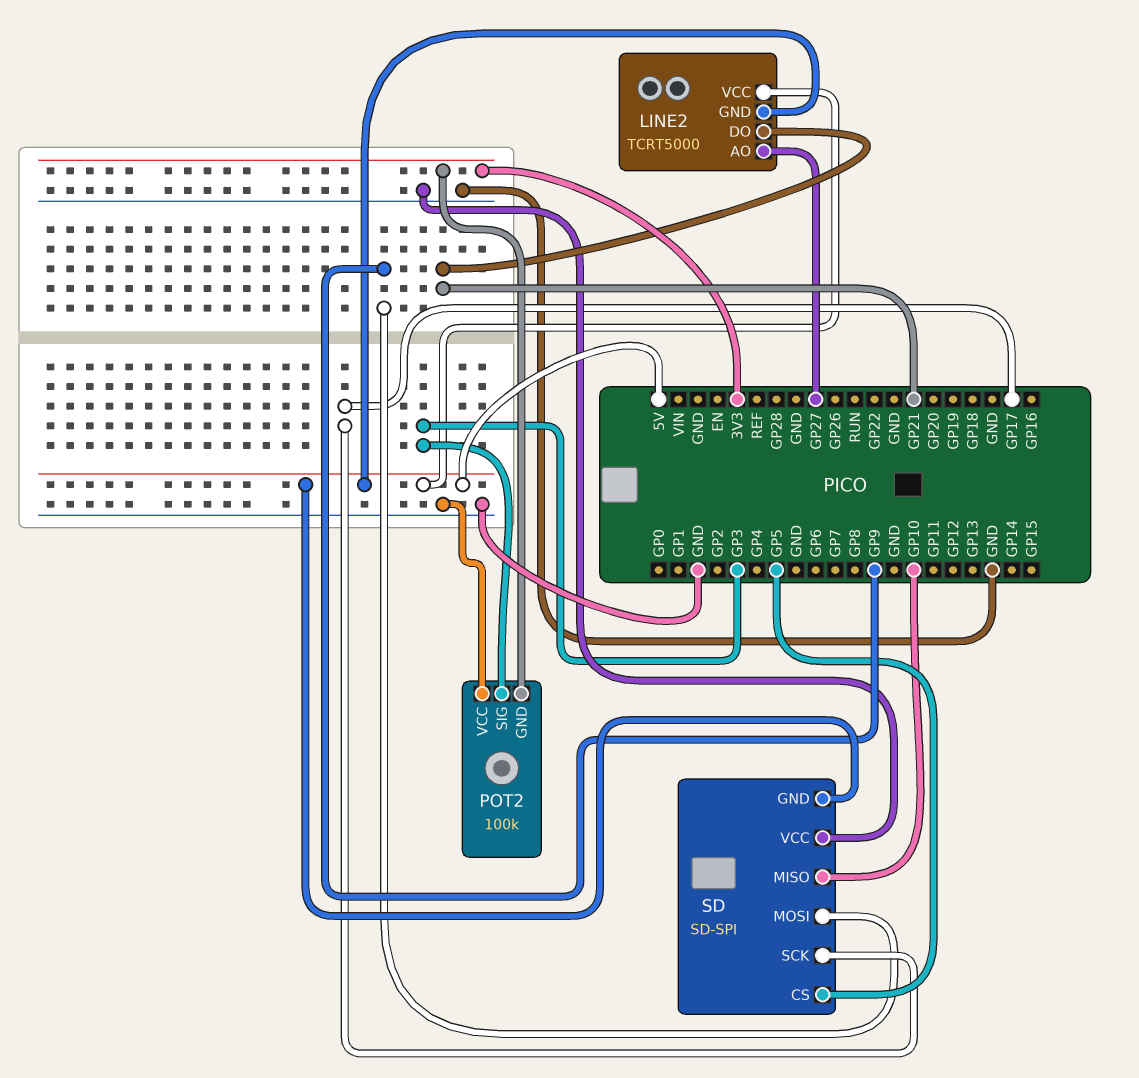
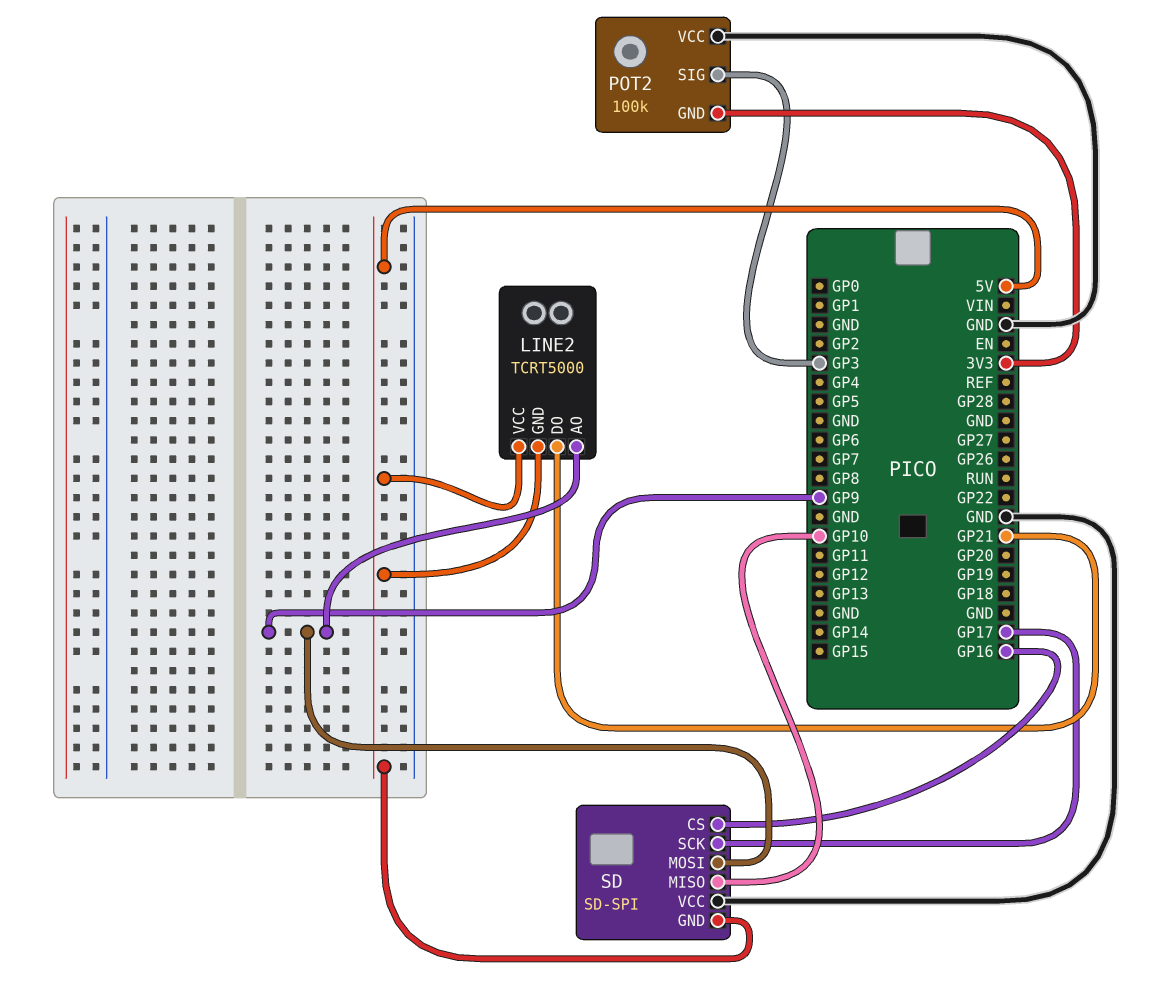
LINE2 pin AO: GP27 -> GP9
SD pin CS: GP5 -> GP16

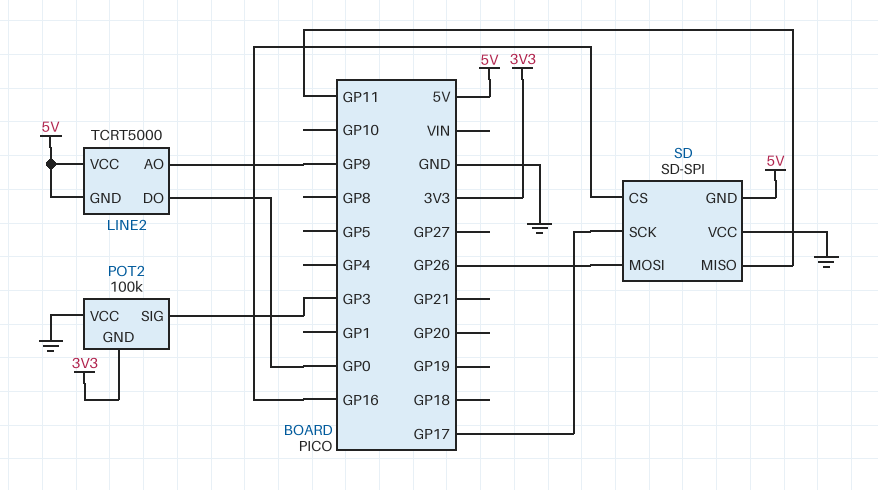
LINE2 pin DO: GP21 -> GP0
SD pin MISO: GP10 -> GP11
SD pin MOSI: GP9 -> GP26

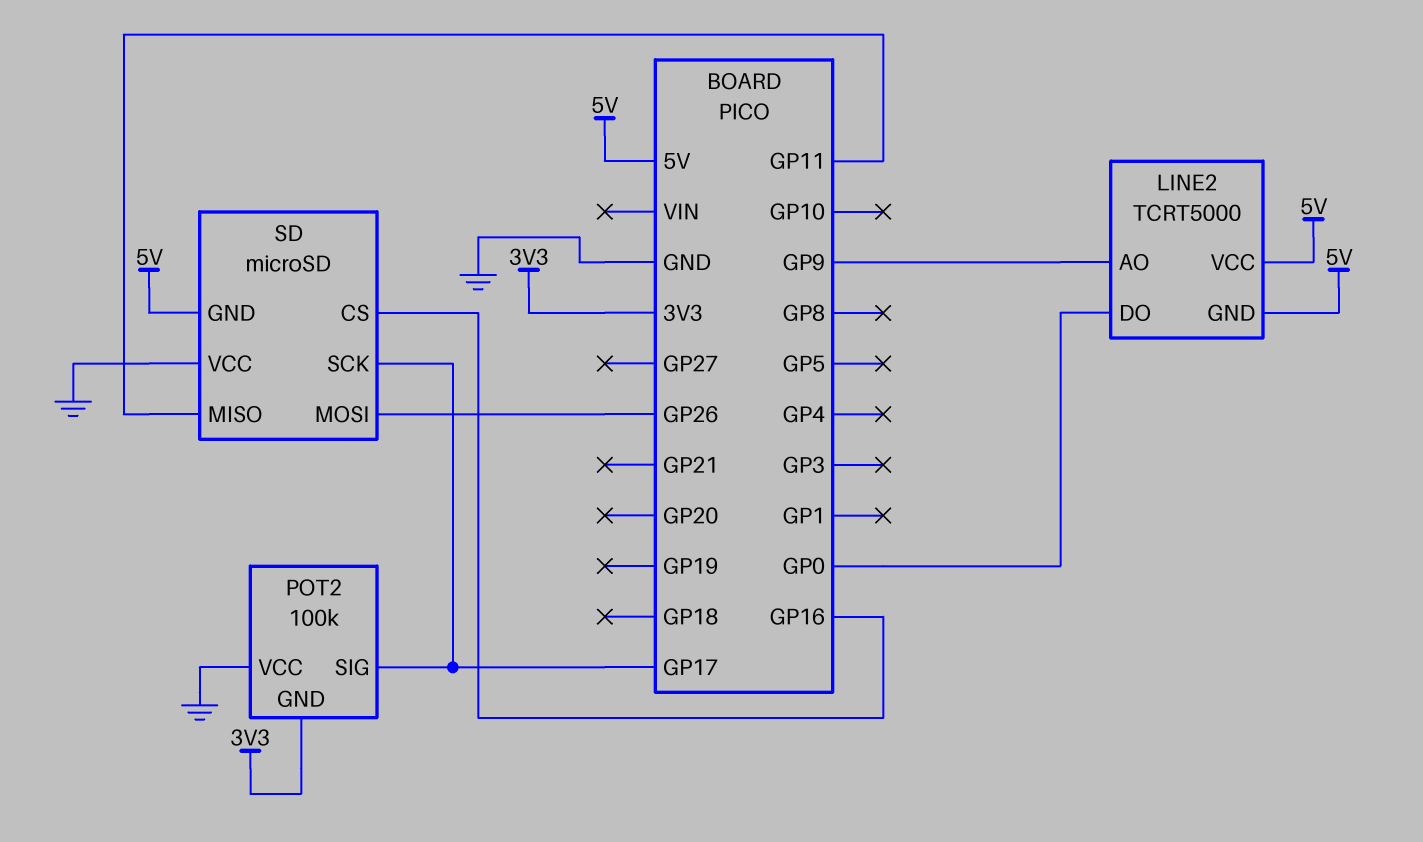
POT2 pin SIG: GP3 -> GP17
SD: SD-SPI -> microSD

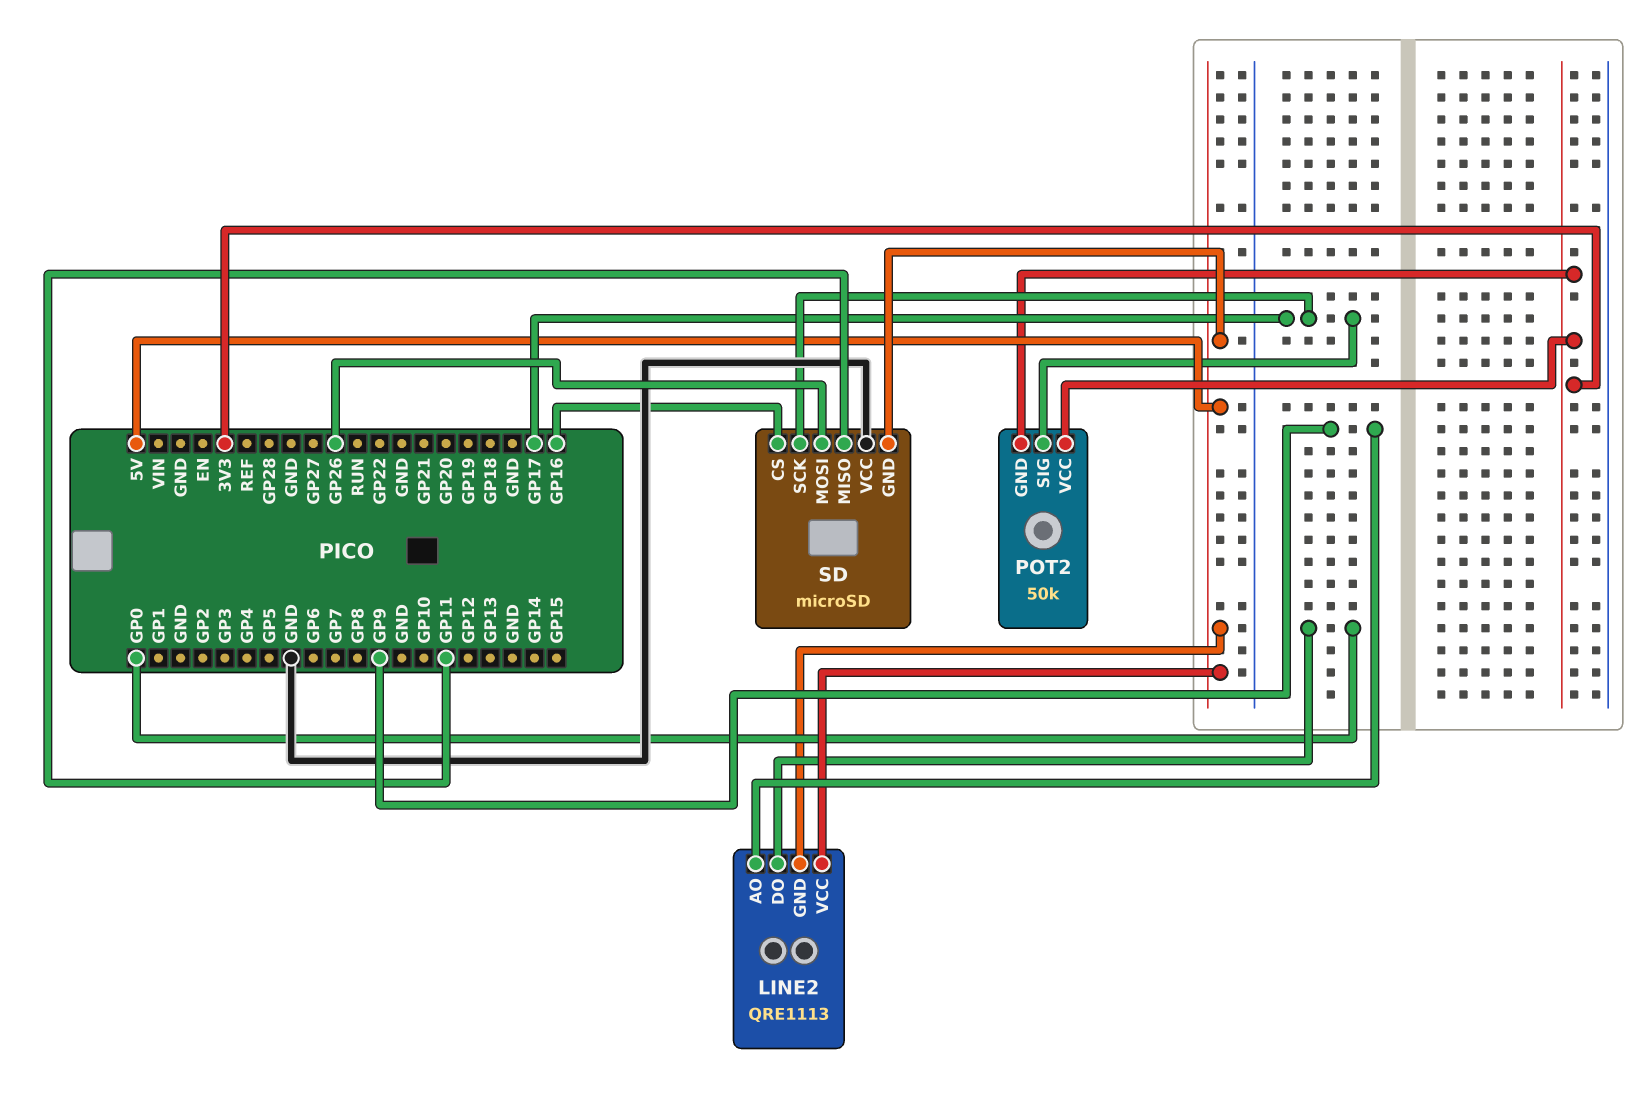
LINE2: TCRT5000 -> QRE1113
POT2: 100k -> 50k
POT2 pin VCC: GND -> 3V3

